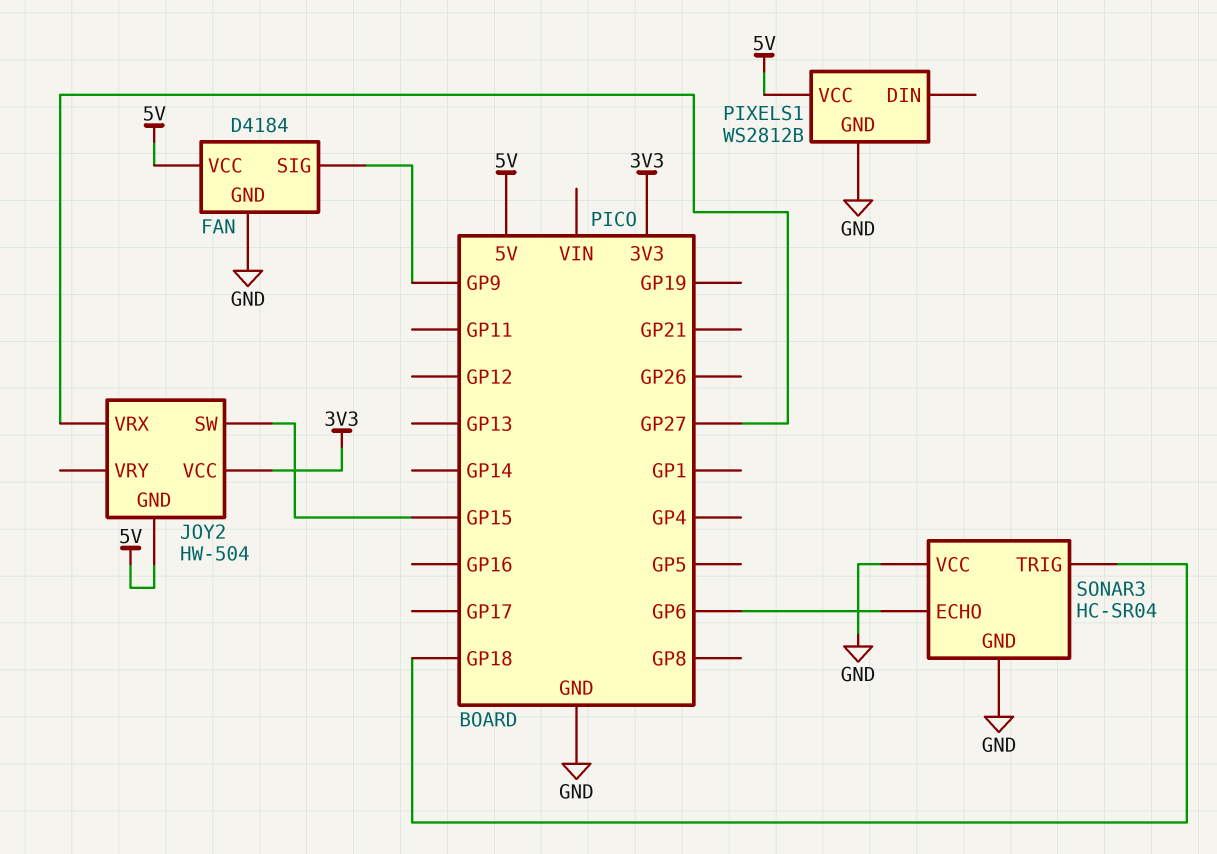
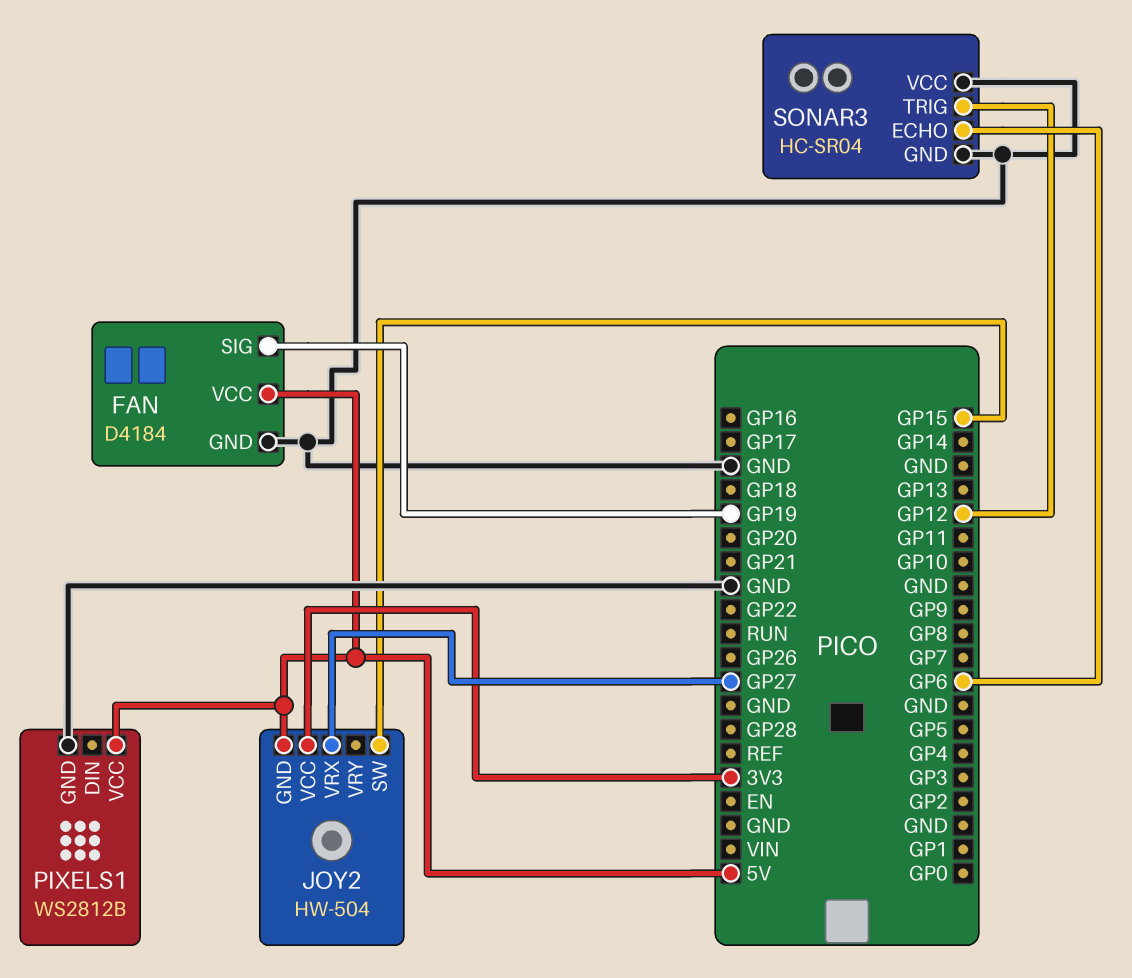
FAN pin SIG: GP9 -> GP19
SONAR3 pin TRIG: GP18 -> GP12

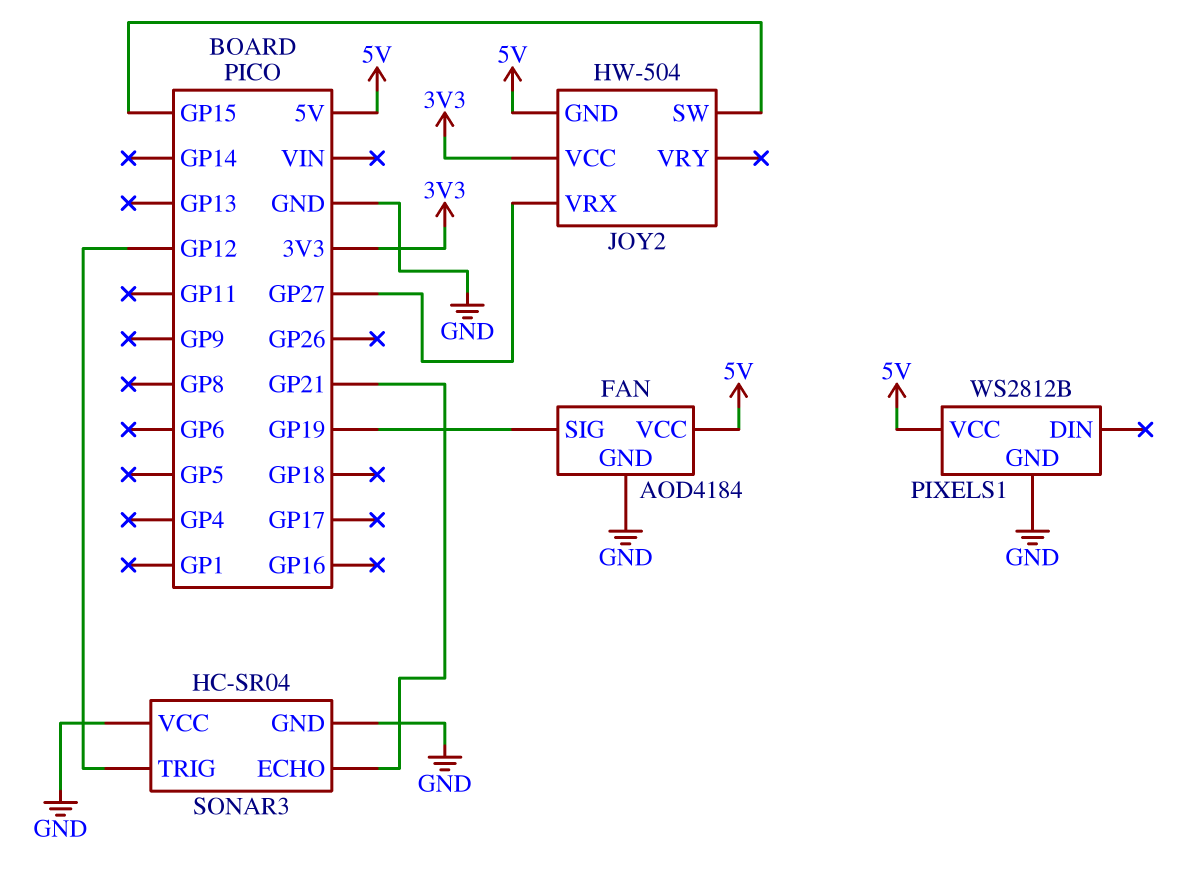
FAN: D4184 -> AOD4184
SONAR3 pin ECHO: GP6 -> GP21

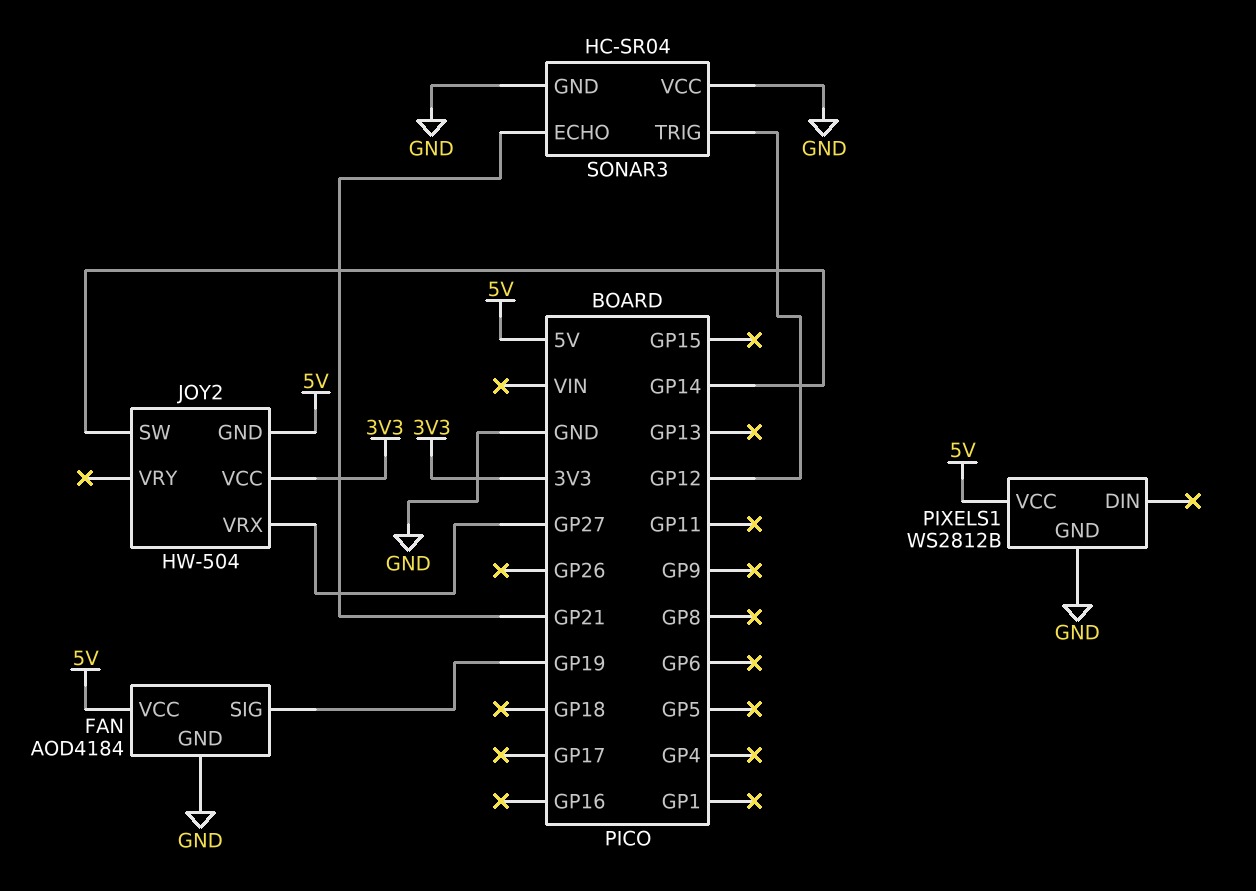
JOY2 pin SW: GP15 -> GP14

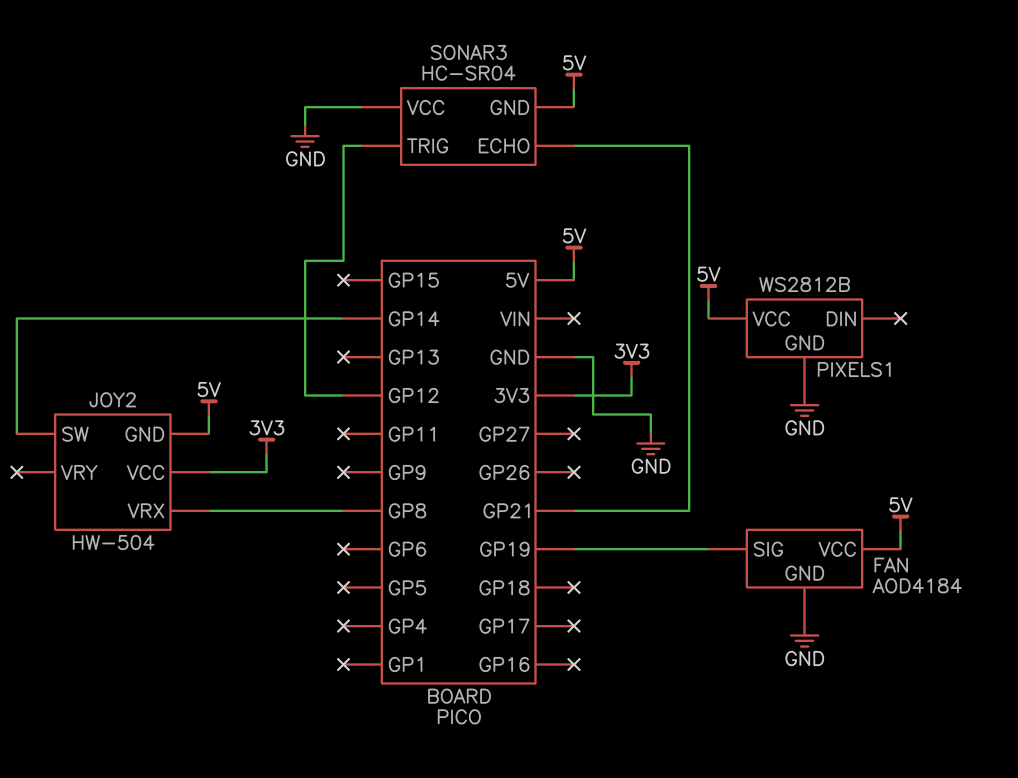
JOY2 pin VRX: GP27 -> GP8
SONAR3 pin GND: GND -> 5V

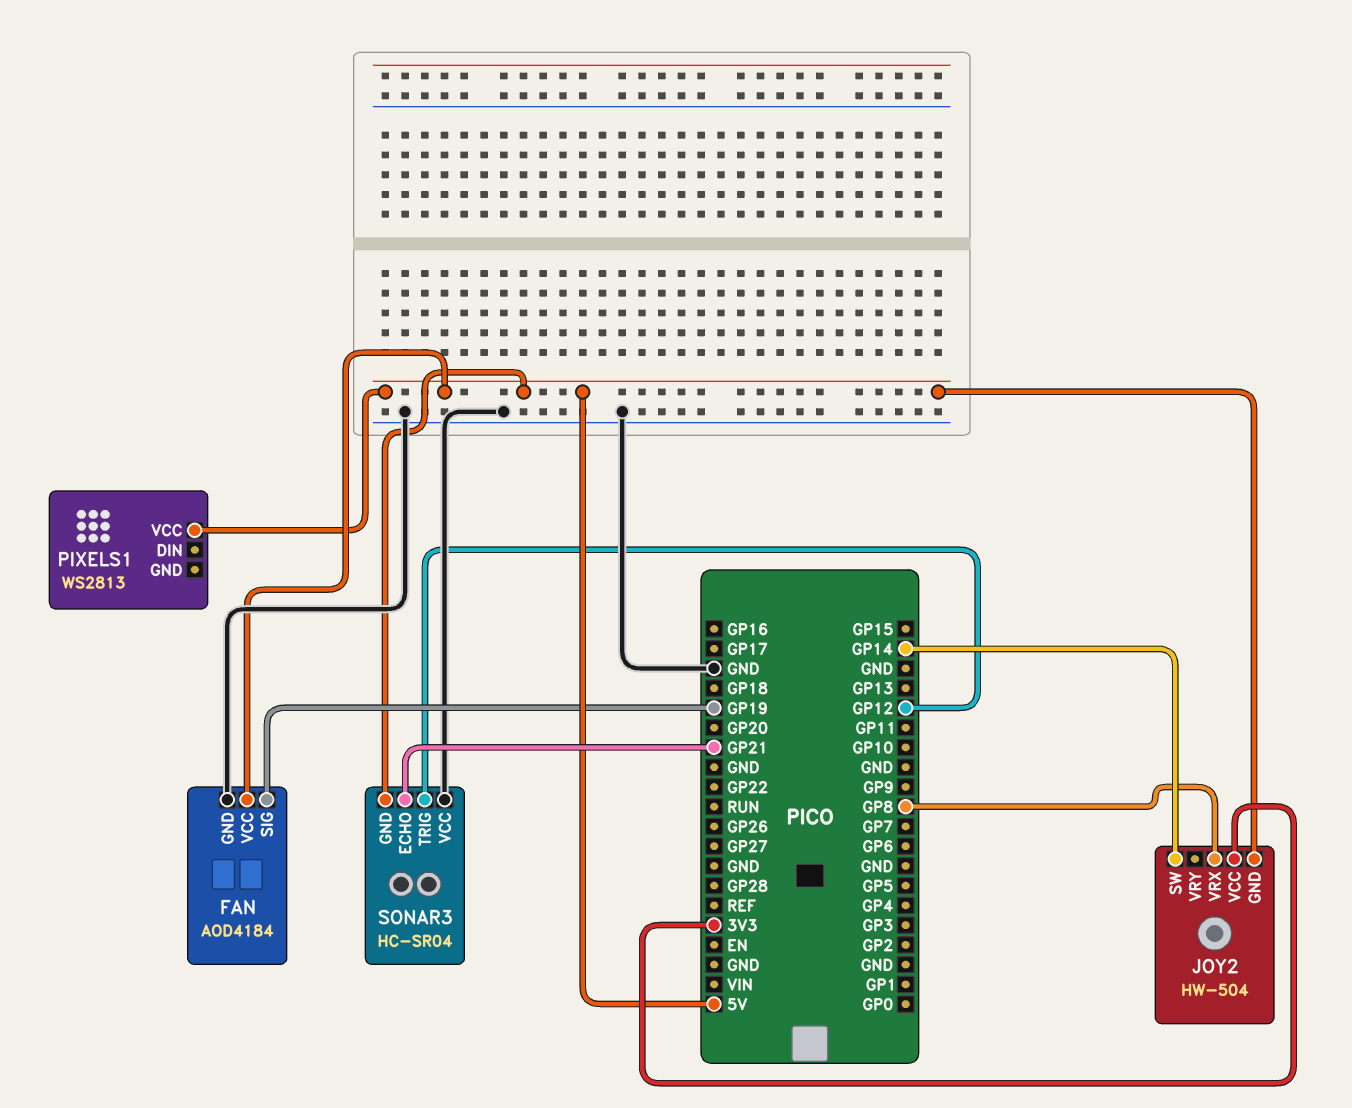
PIXELS1: WS2812B -> WS2813
PIXELS1 pin GND: GND -> none

